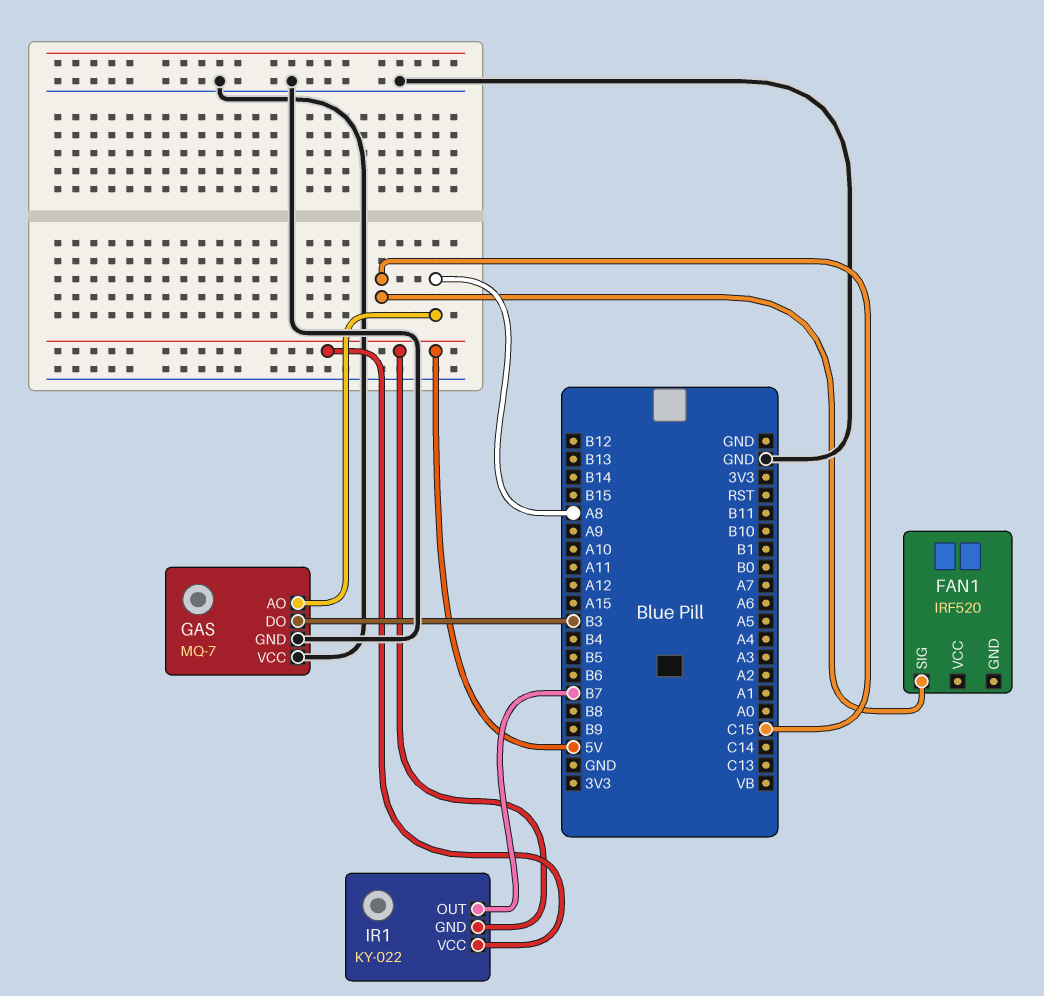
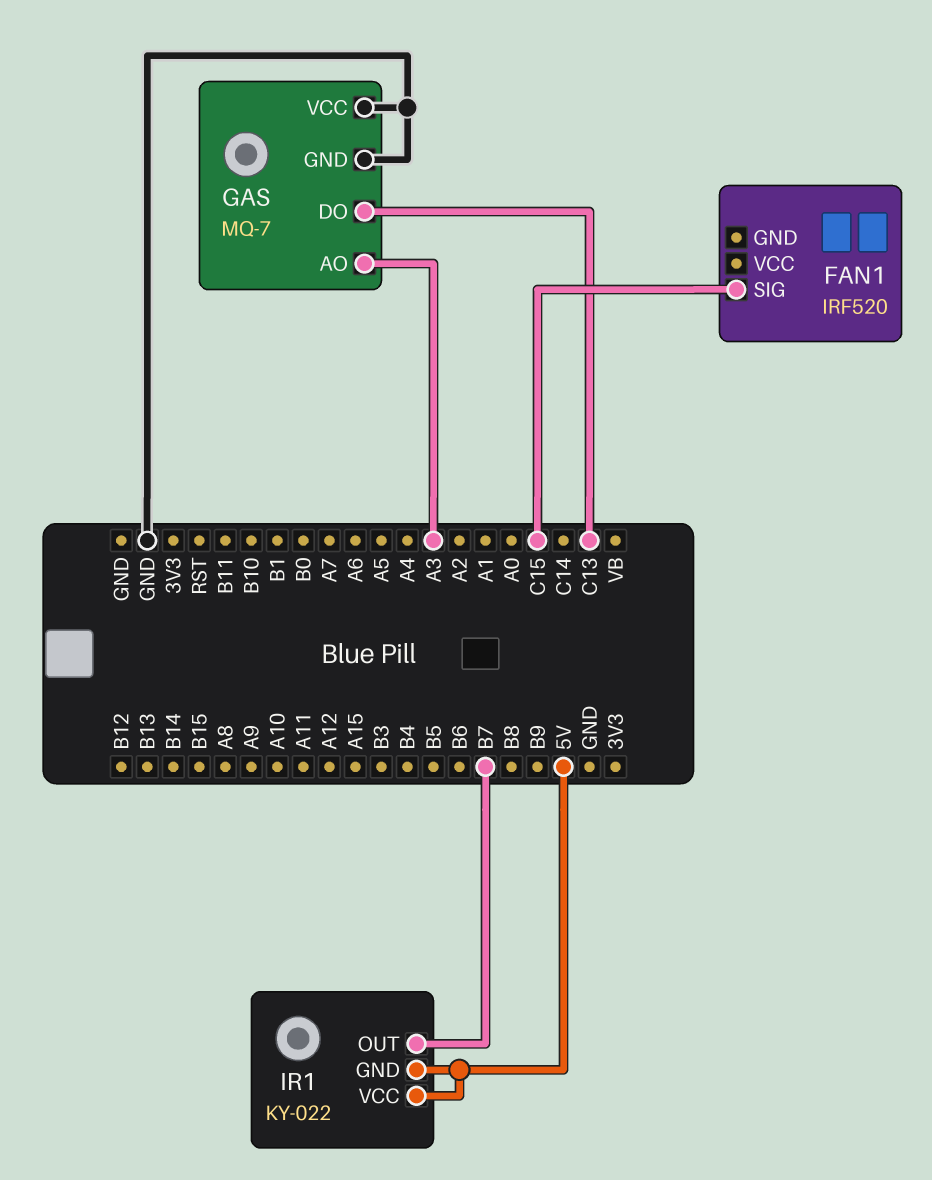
GAS pin AO: A8 -> A3
GAS pin DO: B3 -> C13

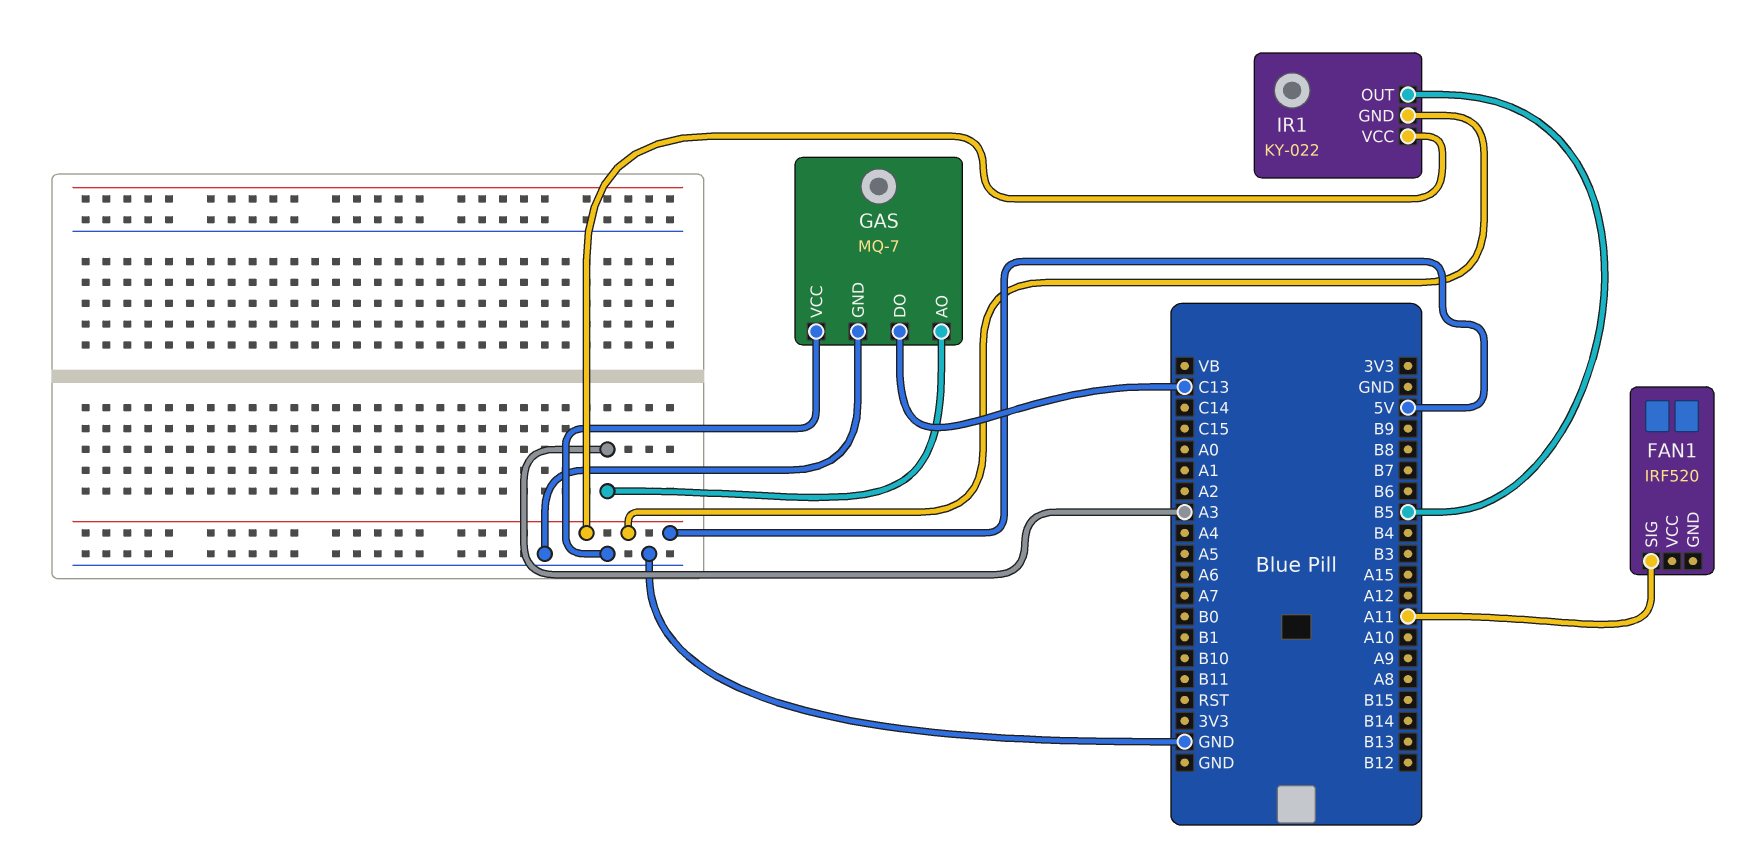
FAN1 pin SIG: C15 -> A11
IR1 pin OUT: B7 -> B5

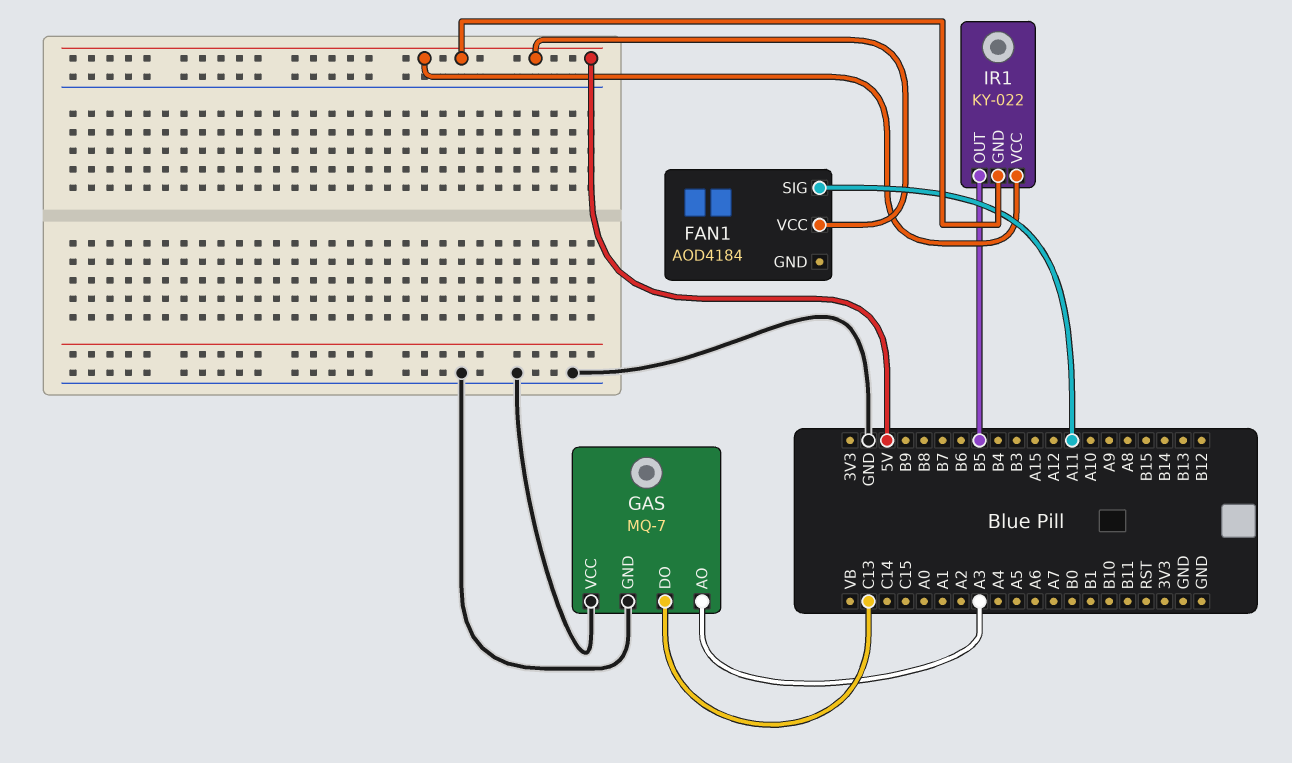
FAN1: IRF520 -> AOD4184
FAN1 pin VCC: none -> 5V

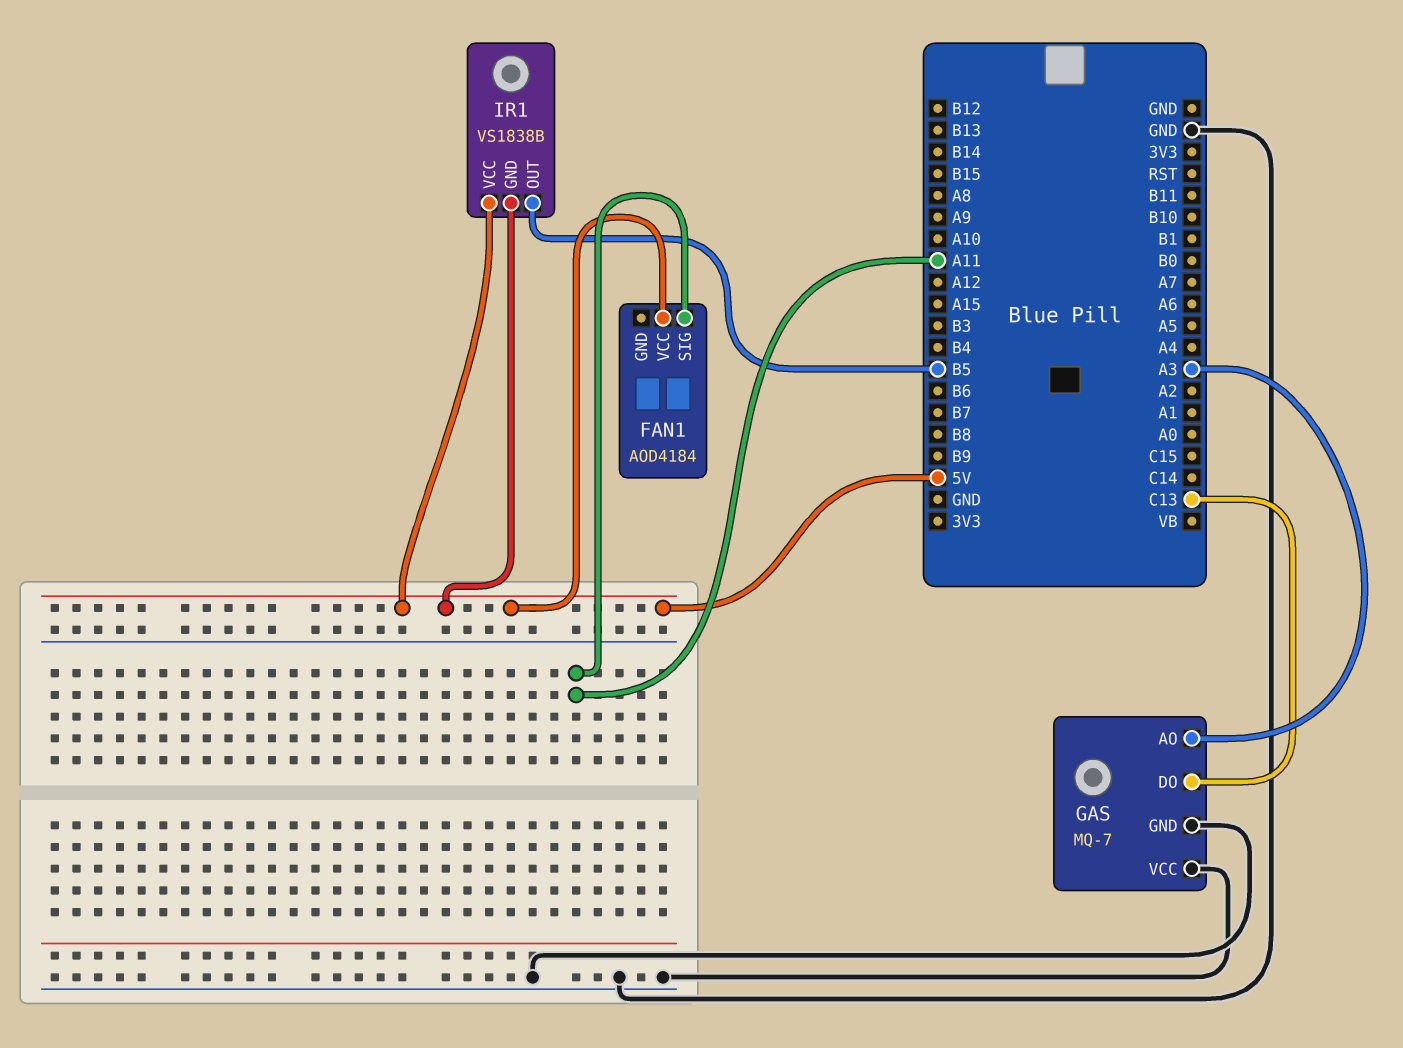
IR1: KY-022 -> VS1838B

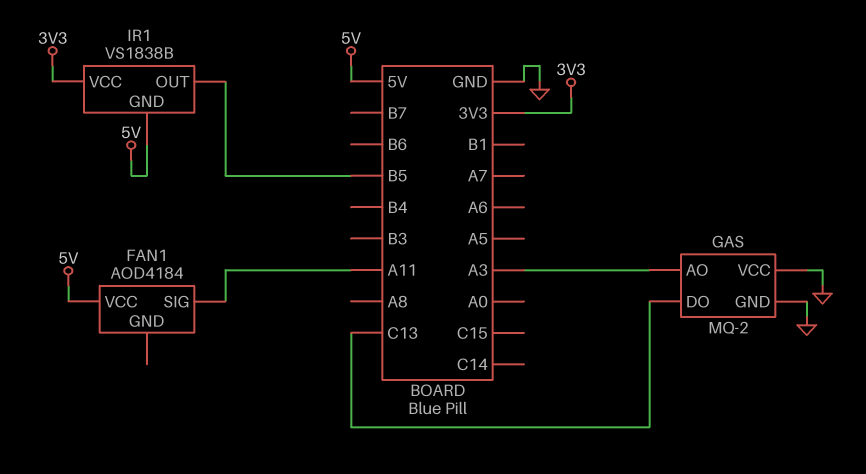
GAS: MQ-7 -> MQ-2
IR1 pin VCC: 5V -> 3V3

